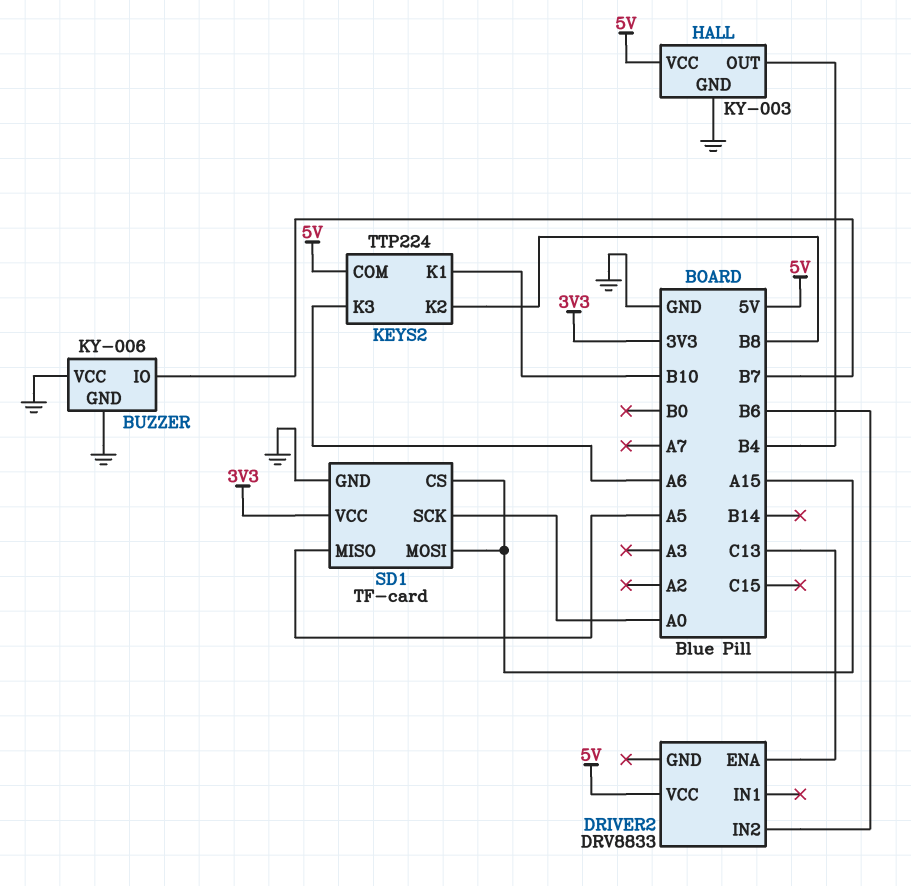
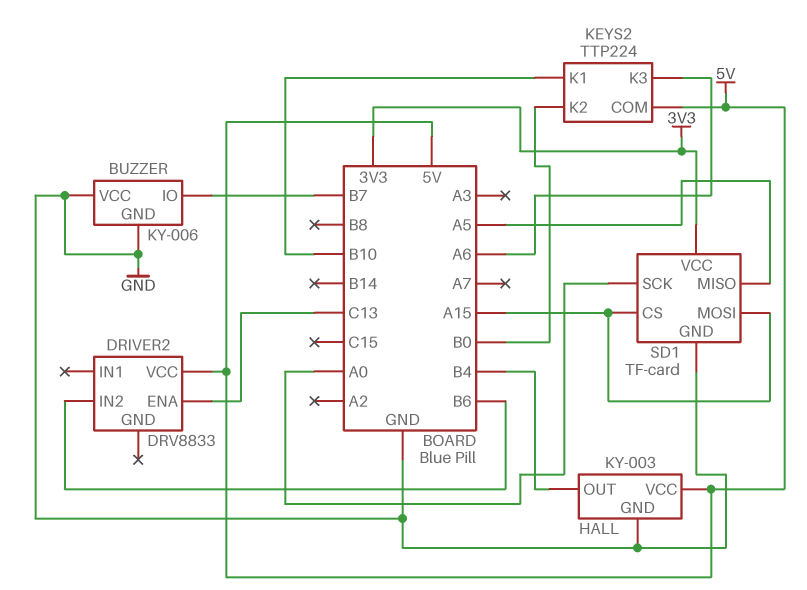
KEYS2 pin K2: B8 -> B0

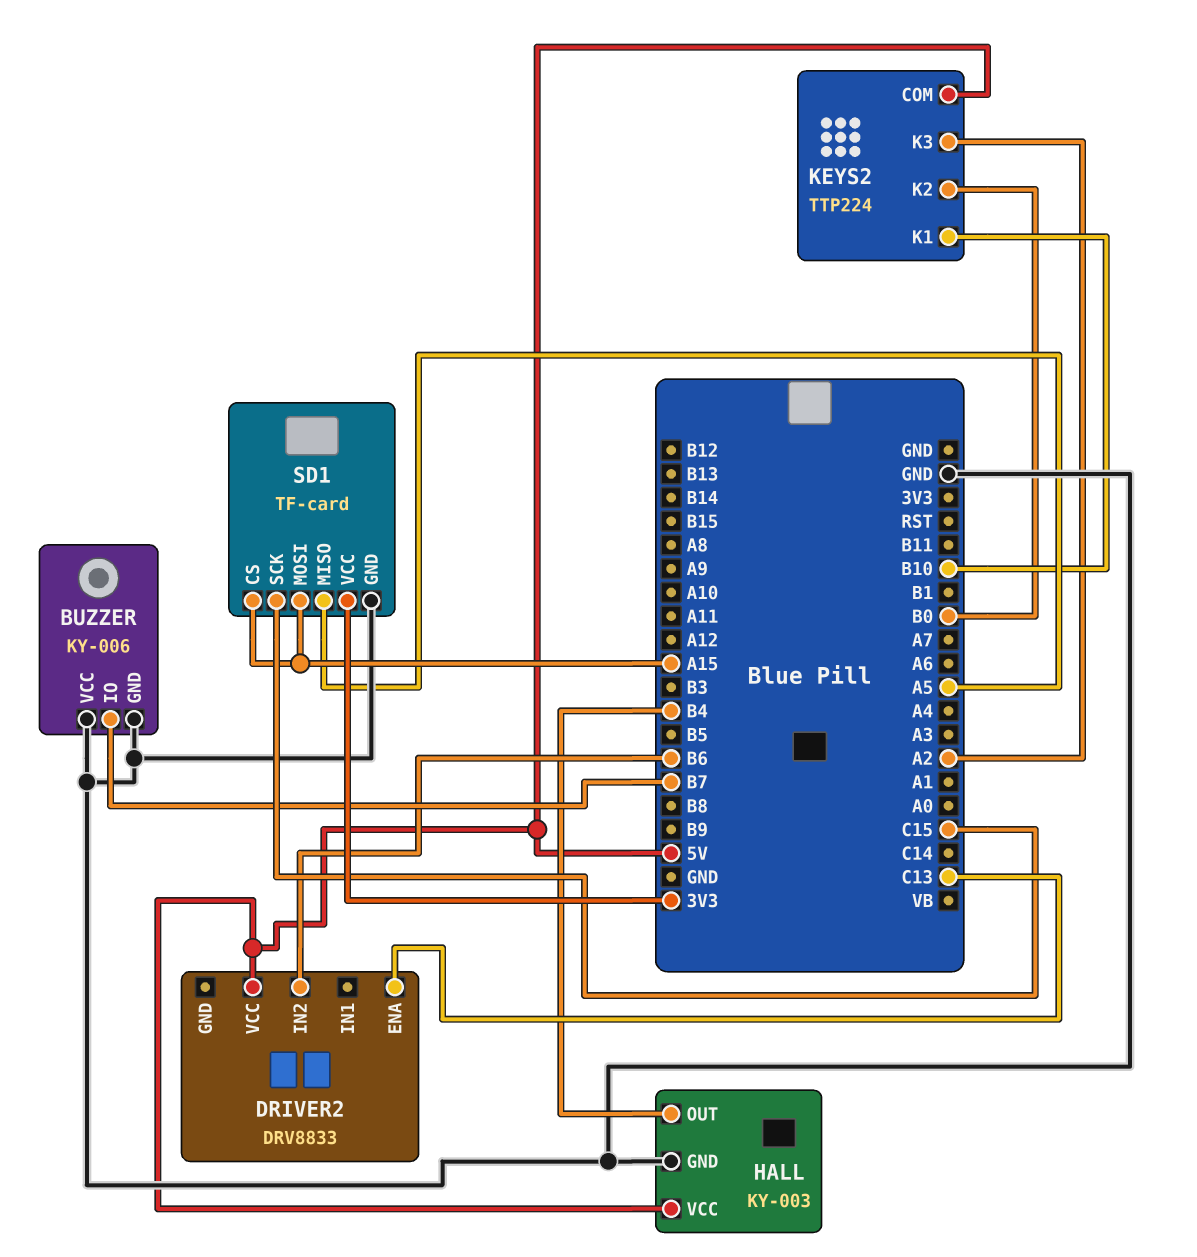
KEYS2 pin K3: A6 -> A2
SD1 pin SCK: A0 -> C15

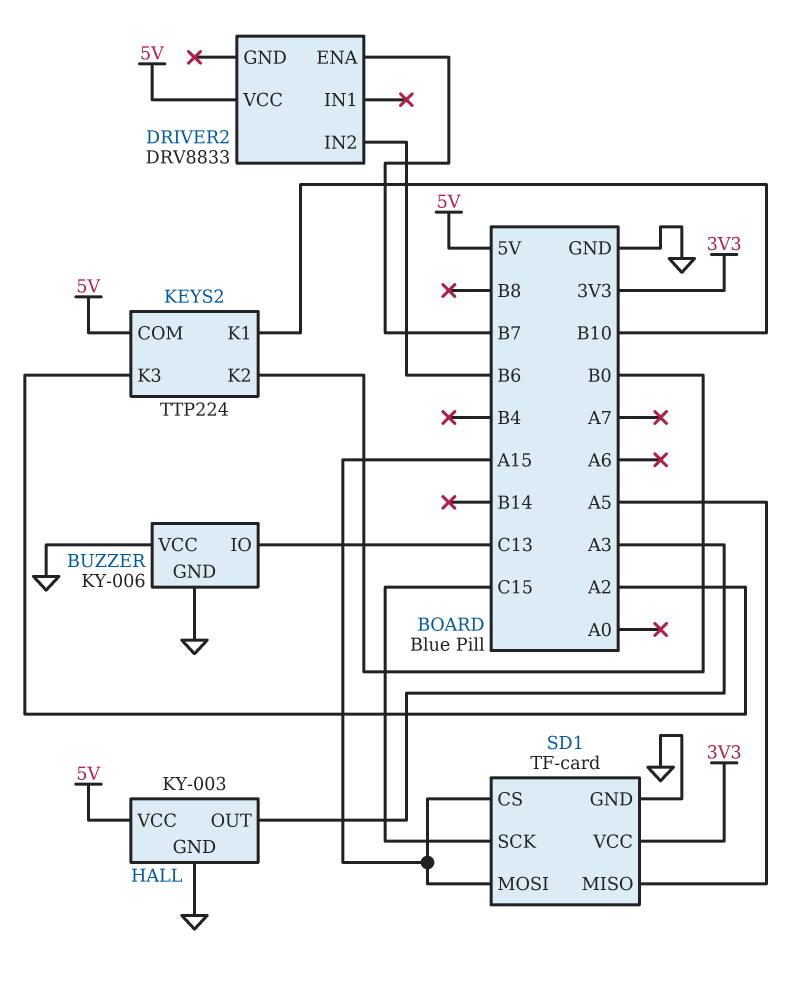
BUZZER pin IO: B7 -> C13
DRIVER2 pin ENA: C13 -> B7
HALL pin OUT: B4 -> A3

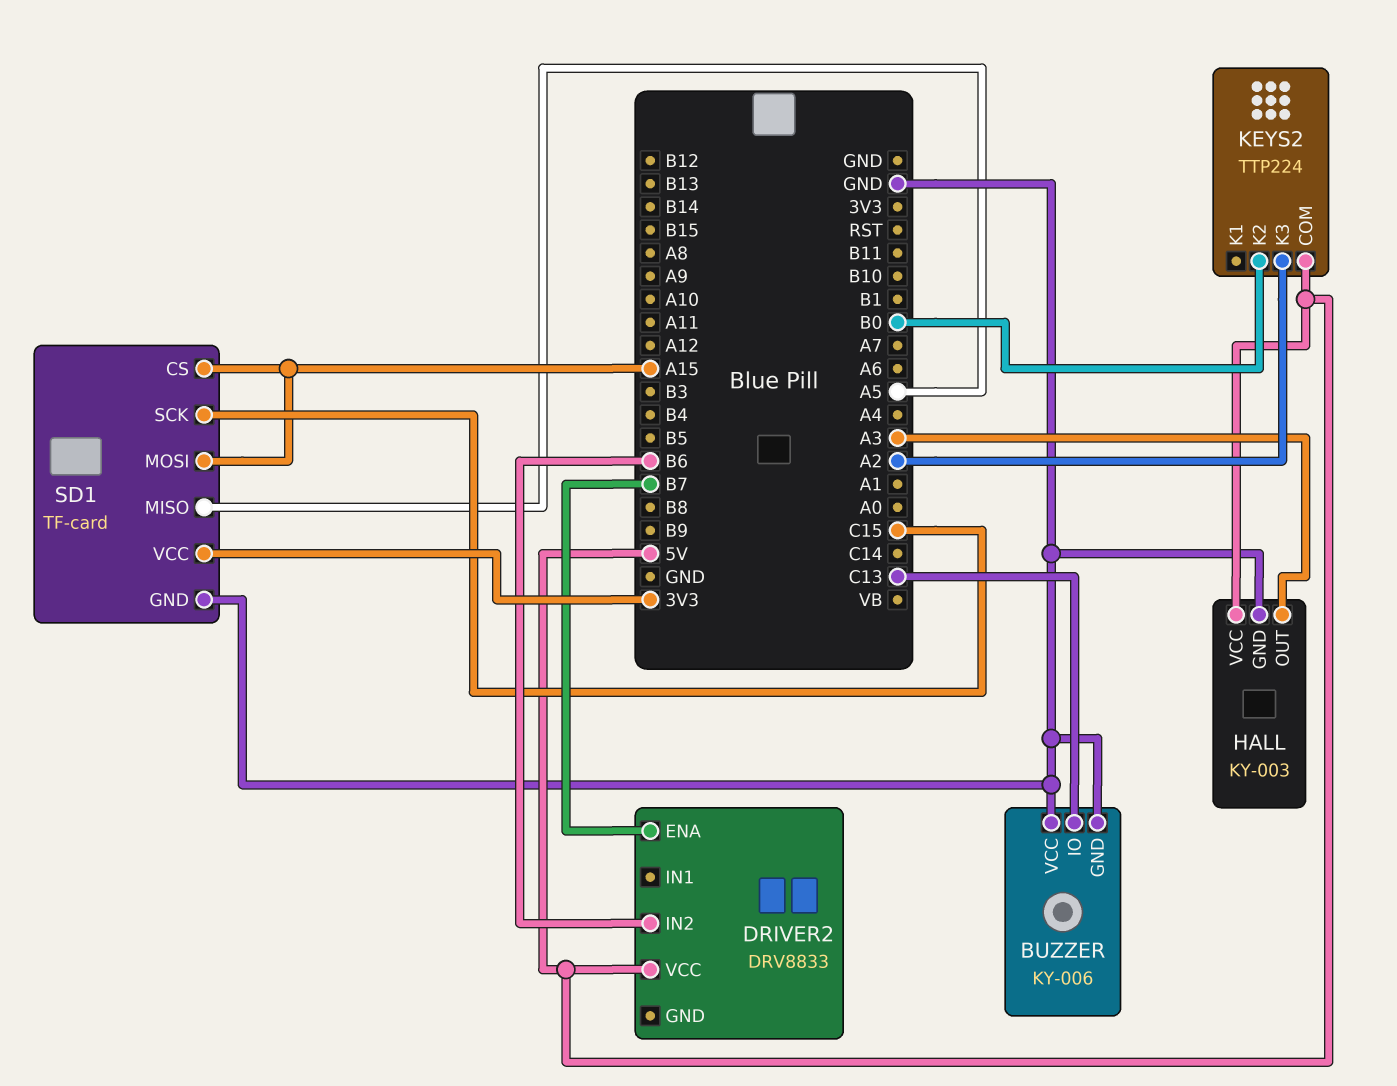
KEYS2 pin K1: B10 -> none

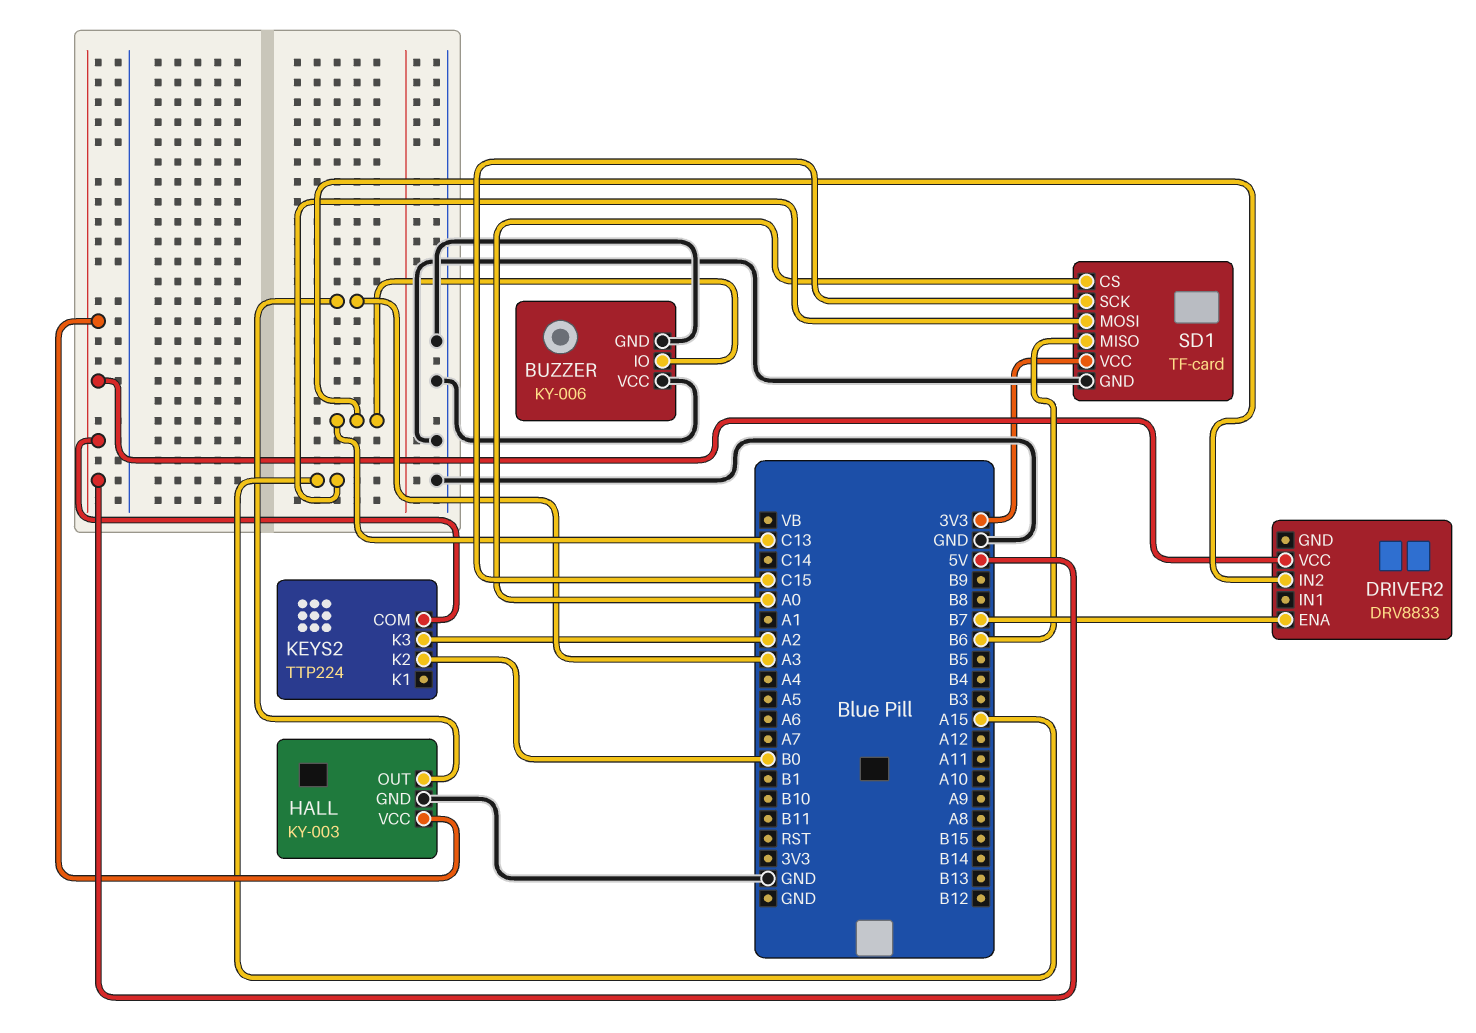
DRIVER2 pin IN2: B6 -> C13
SD1 pin CS: A15 -> A0
SD1 pin MISO: A5 -> B6

